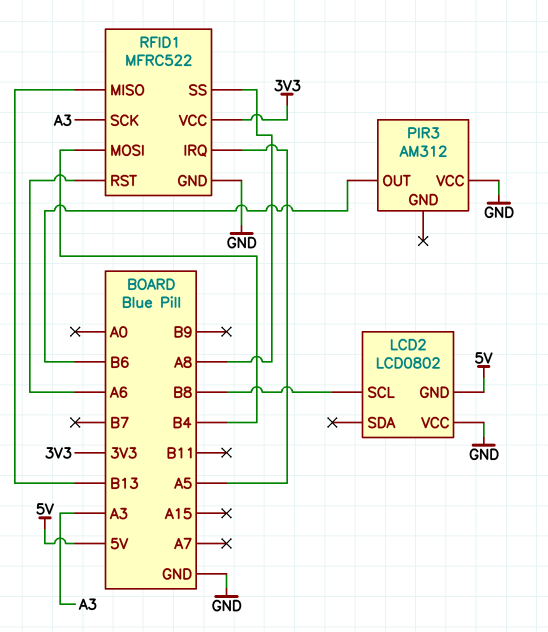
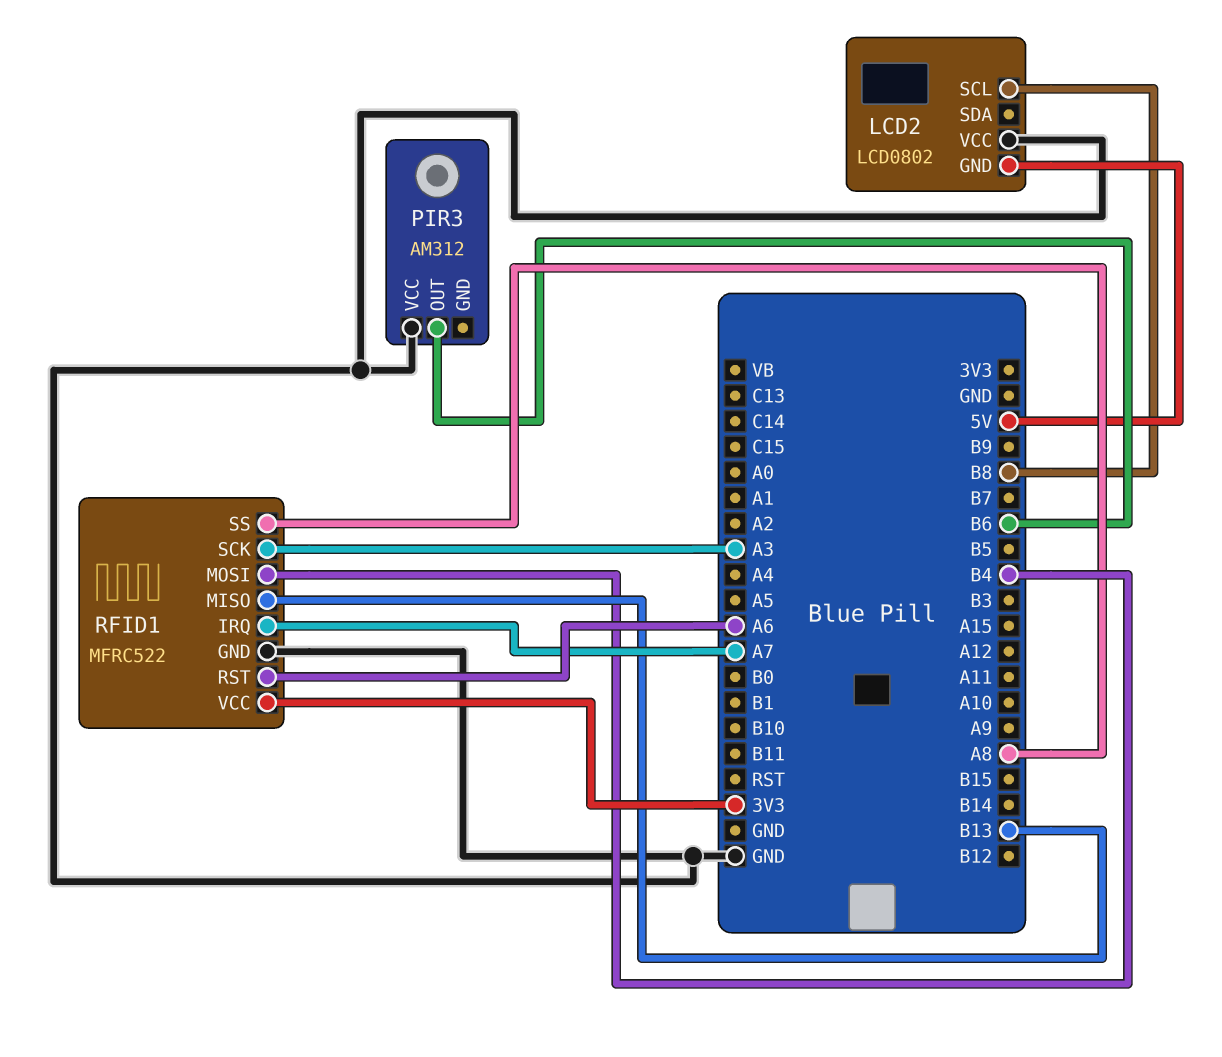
RFID1 pin IRQ: A5 -> A7

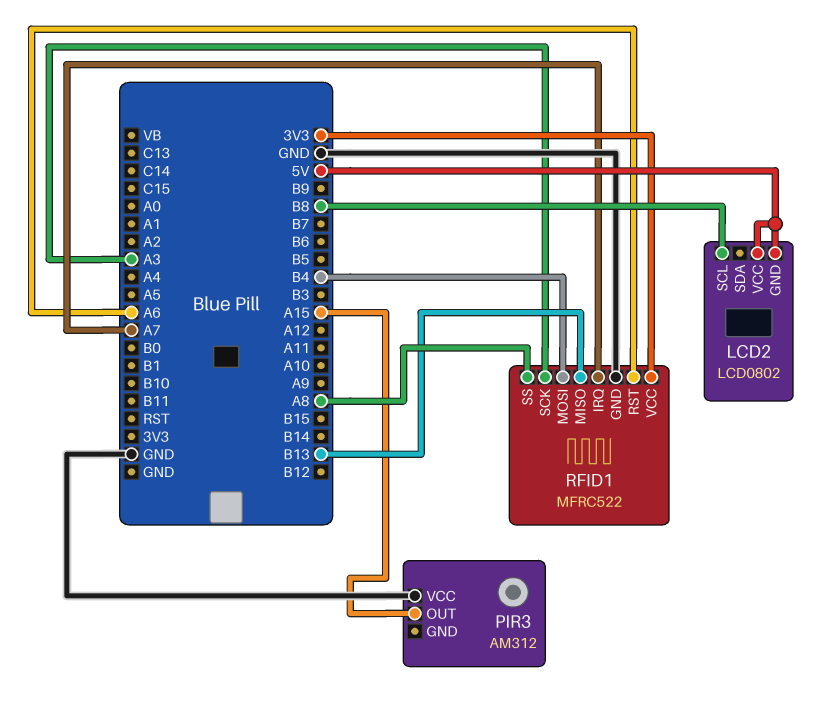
LCD2 pin VCC: GND -> 5V
PIR3 pin OUT: B6 -> A15

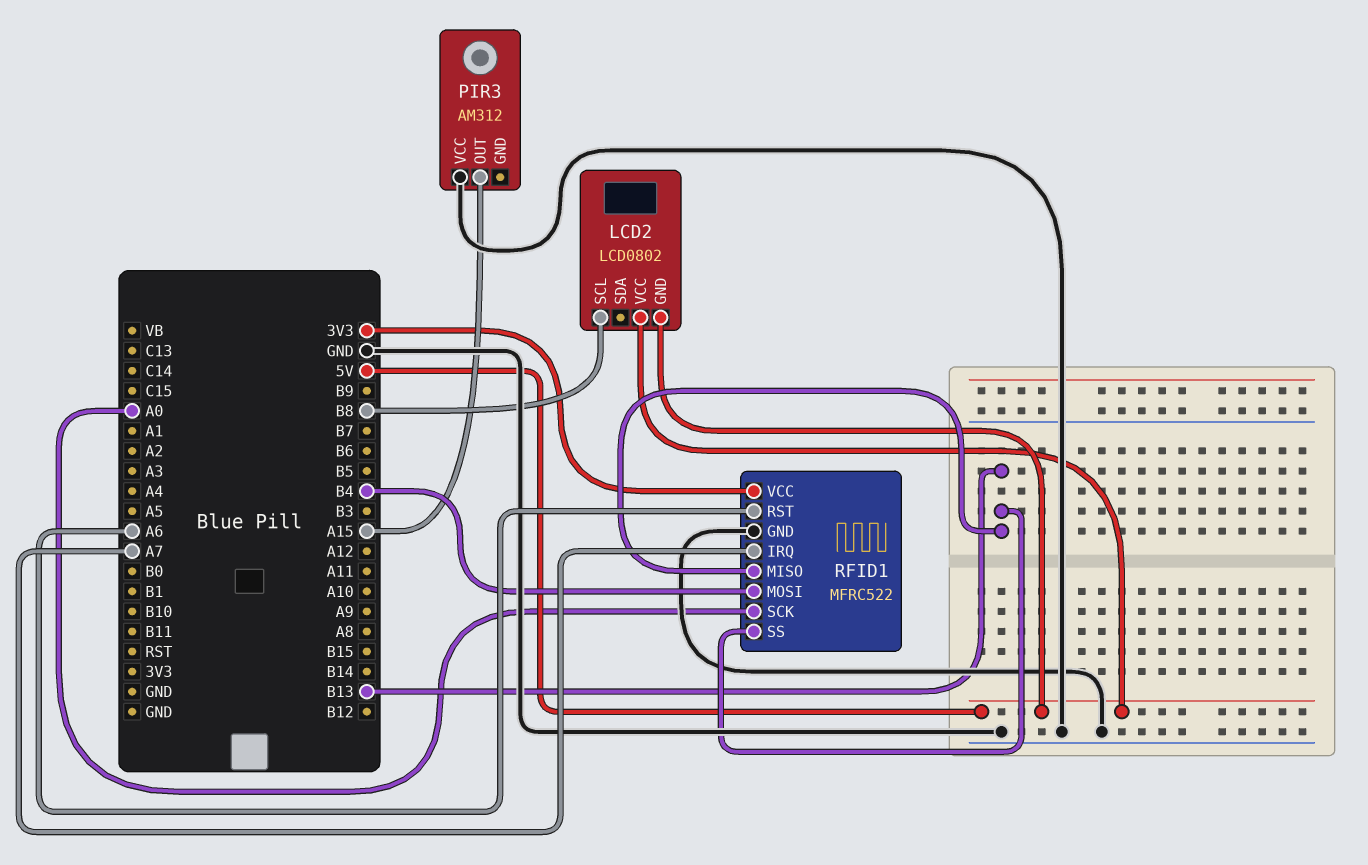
RFID1 pin SCK: A3 -> A0
RFID1 pin SS: A8 -> B13

